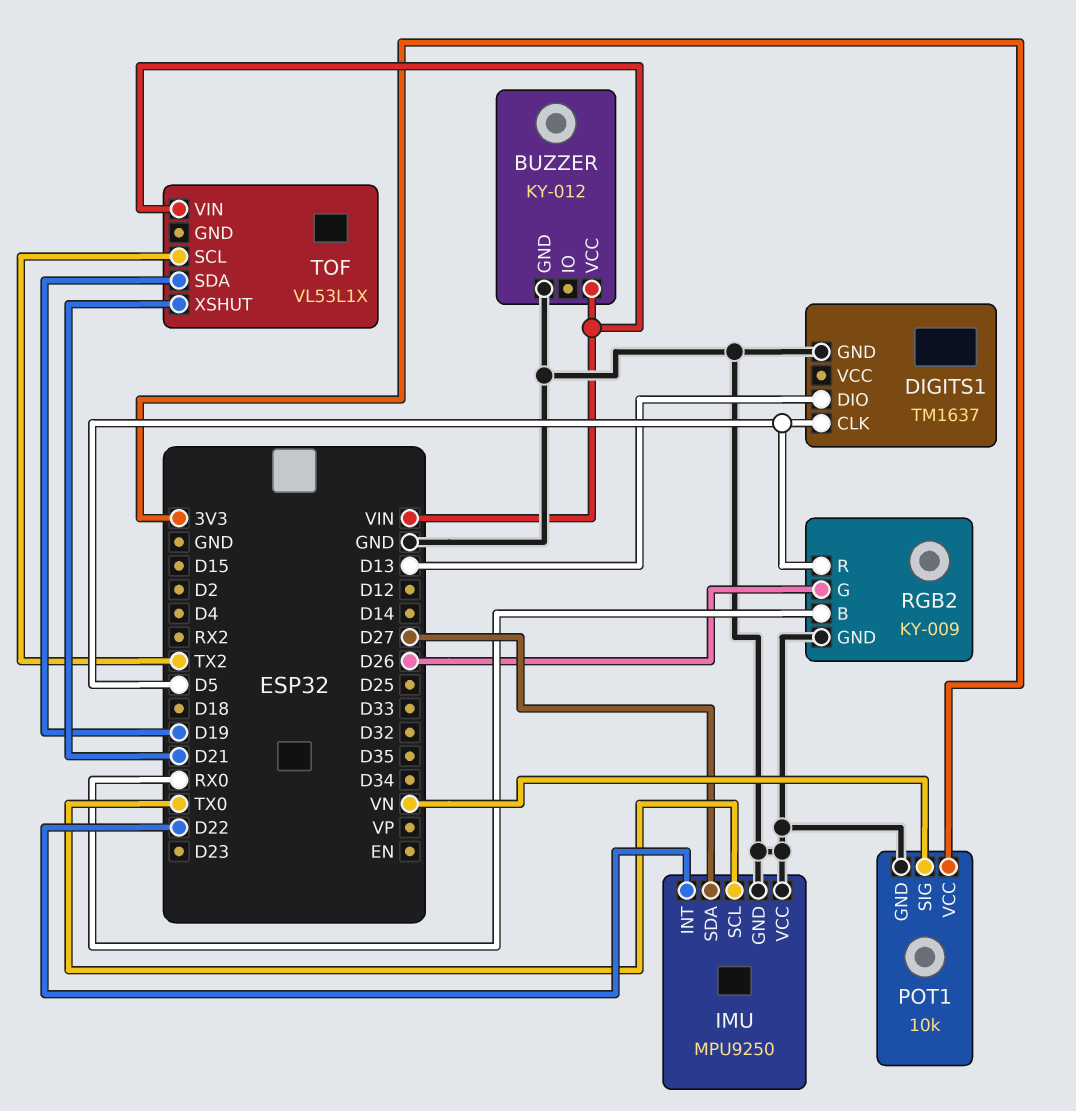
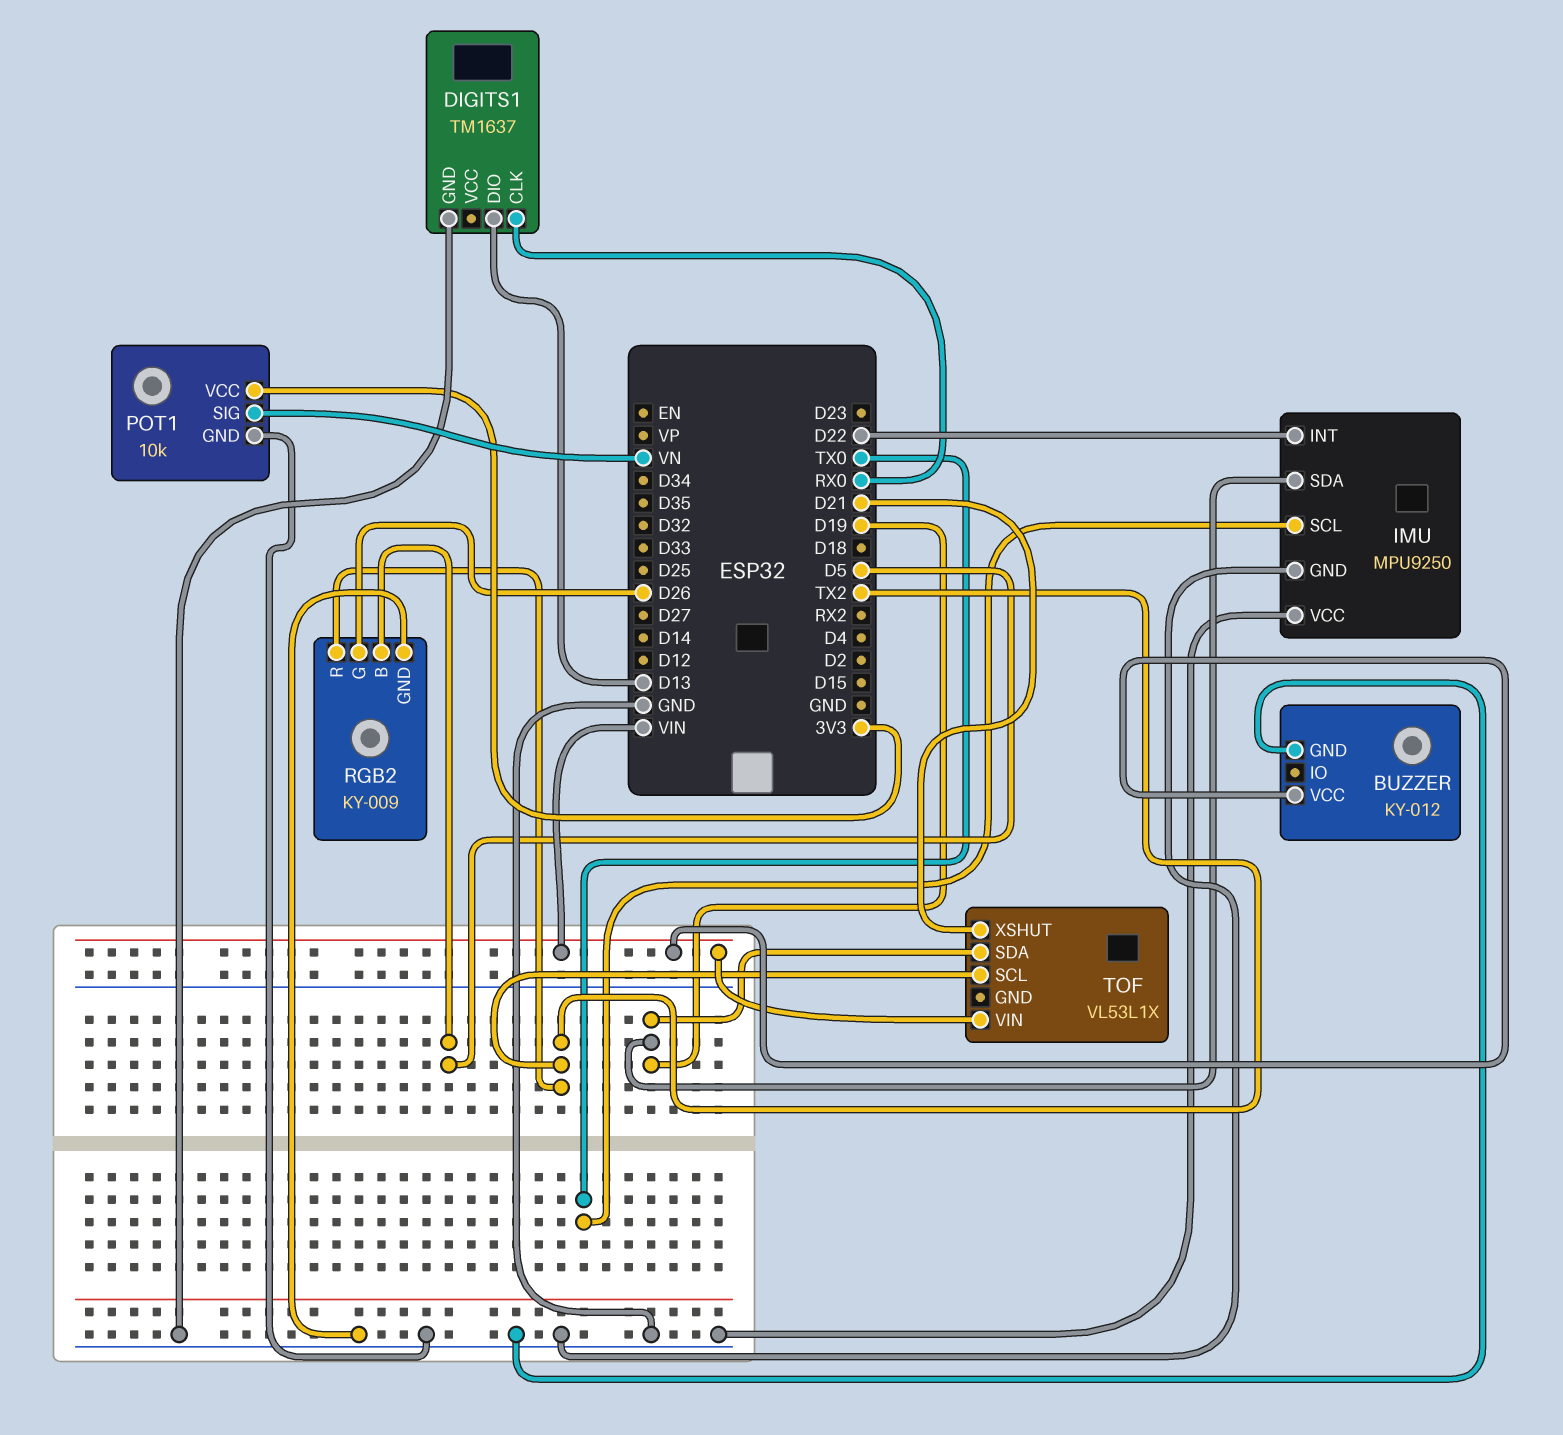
DIGITS1 pin CLK: D5 -> RX0
IMU pin SDA: D27 -> D19
RGB2 pin B: RX0 -> D5
RGB2 pin R: D5 -> TX2

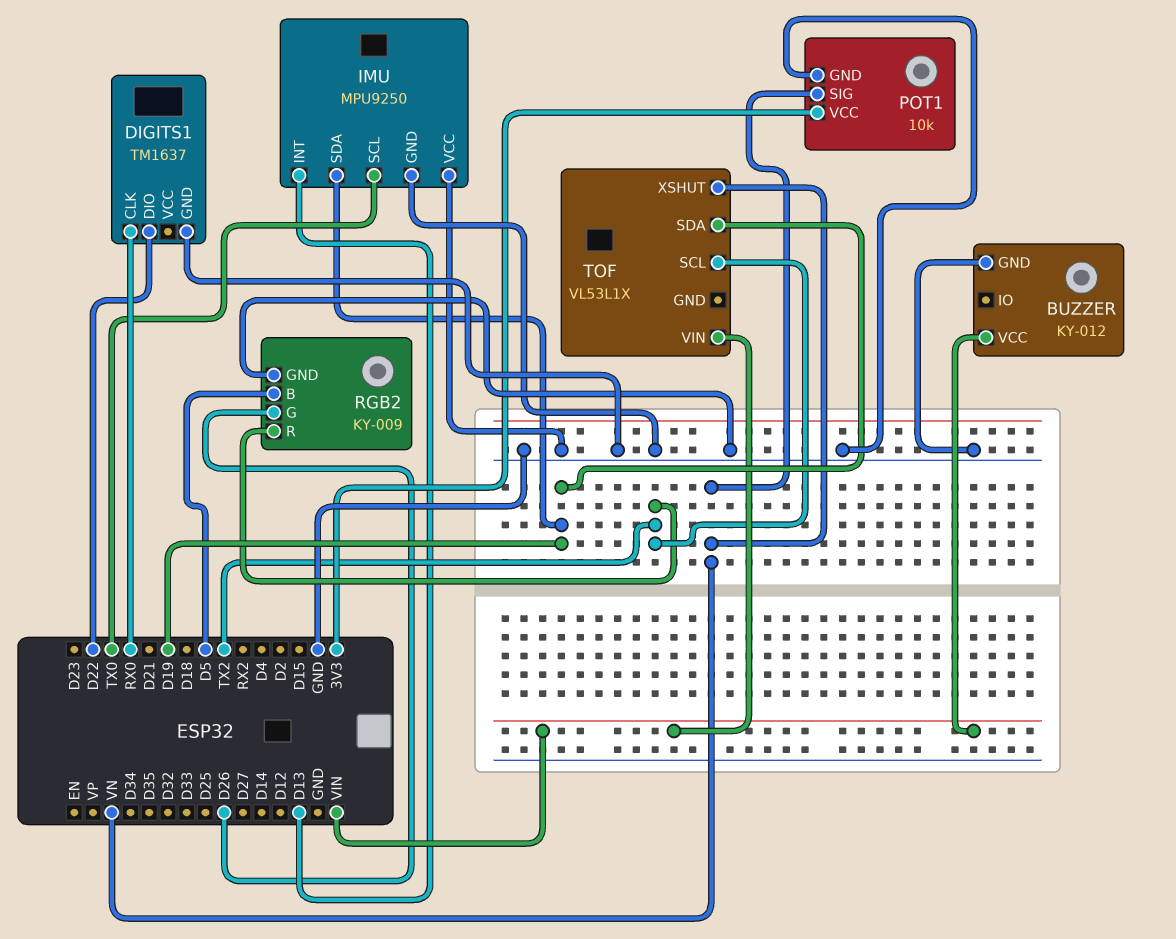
DIGITS1 pin DIO: D13 -> D22
IMU pin INT: D22 -> D13
TOF pin XSHUT: D21 -> VN

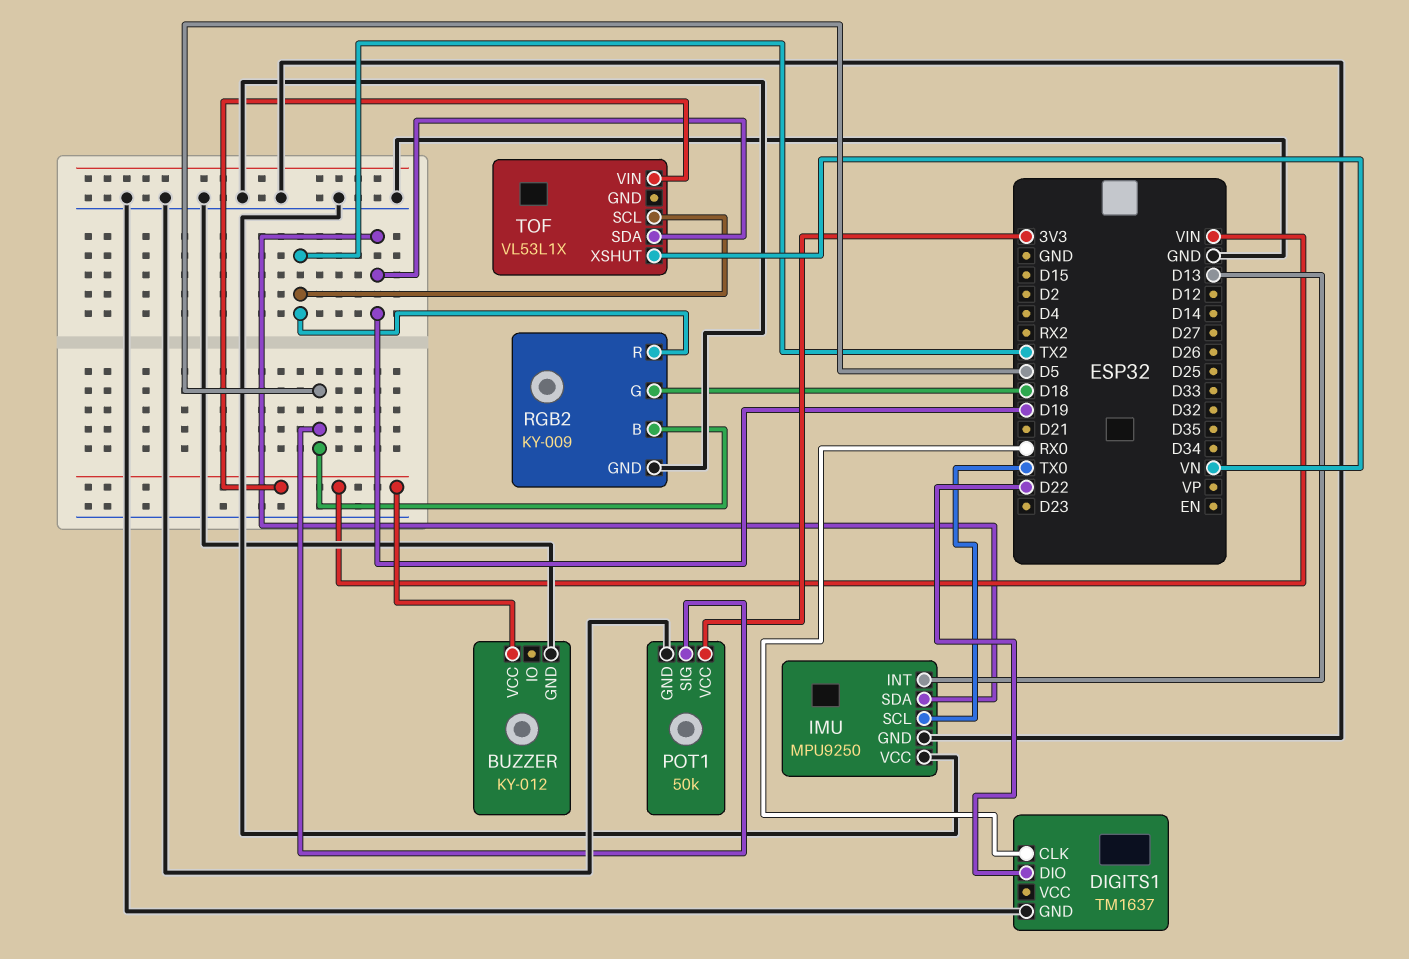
POT1: 10k -> 50k
POT1 pin SIG: VN -> D5
RGB2 pin G: D26 -> D18

